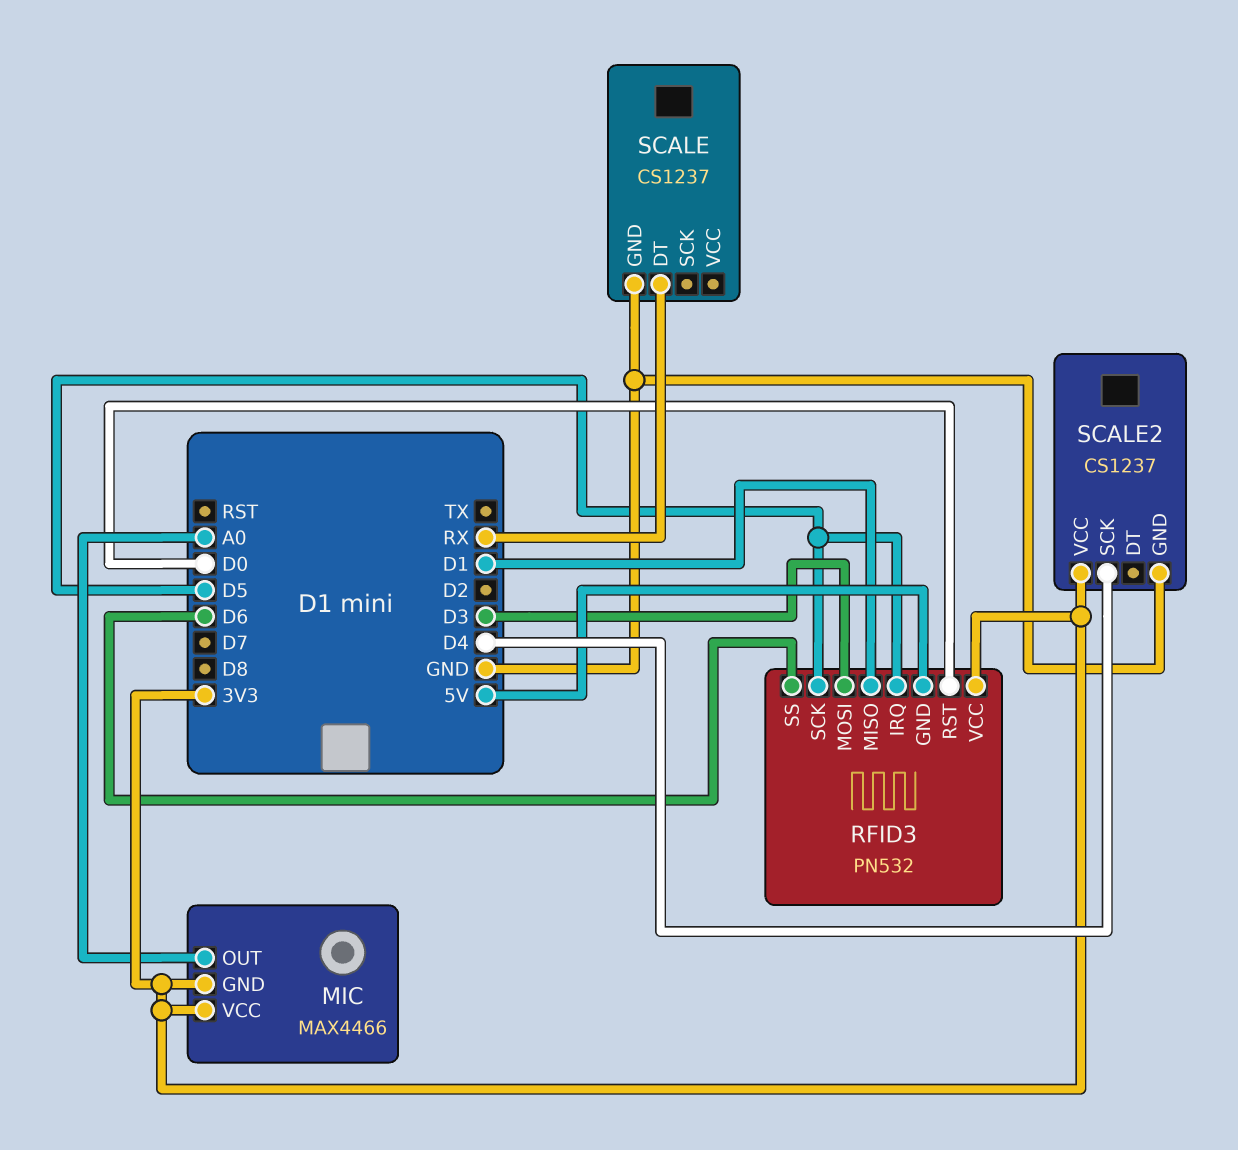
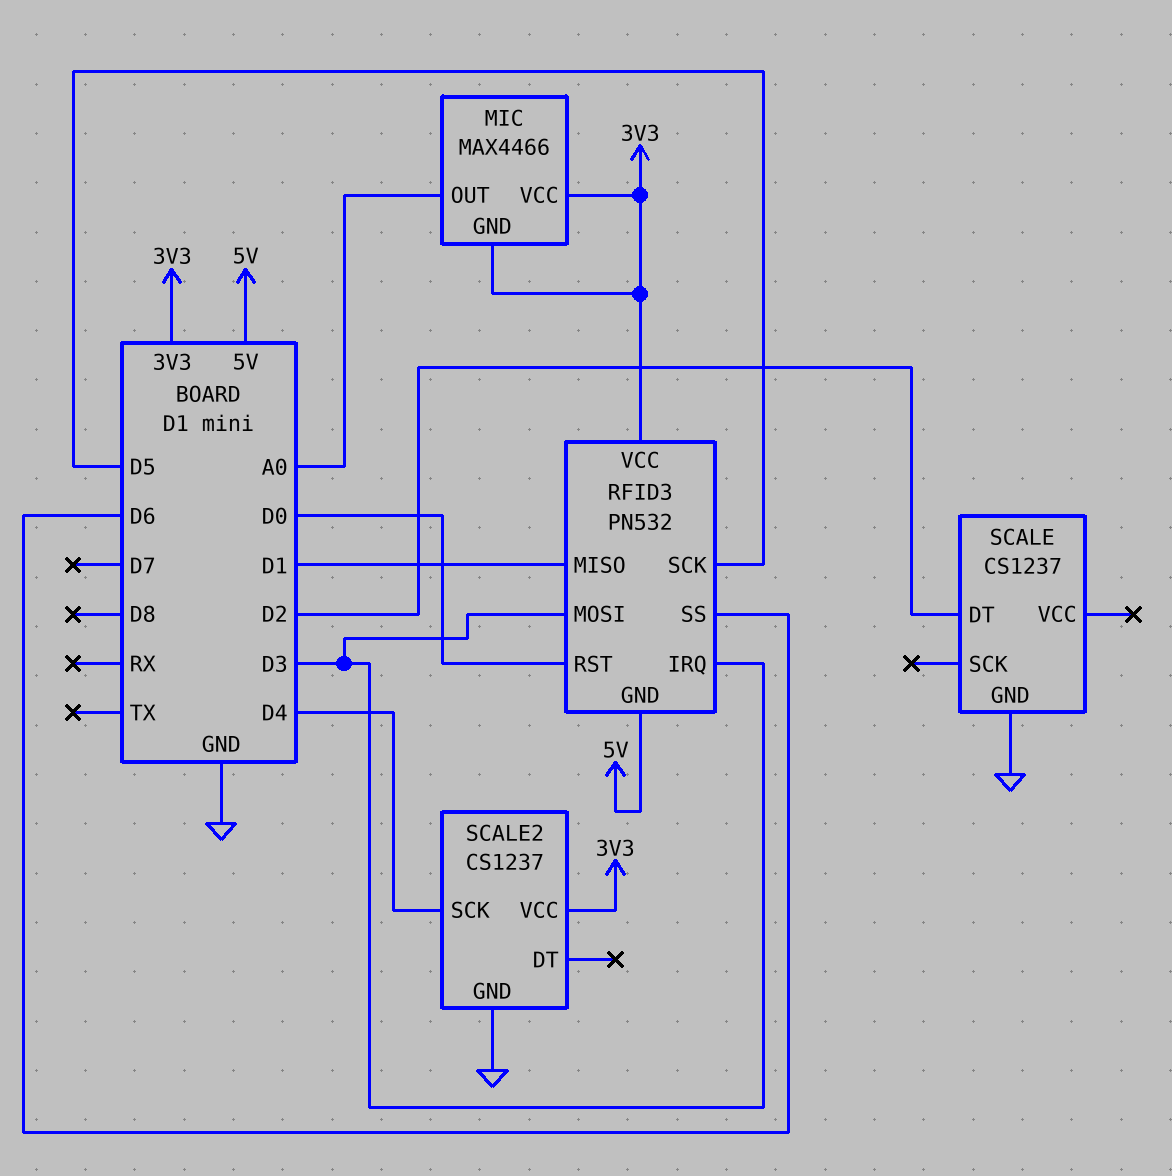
RFID3 pin IRQ: D5 -> D3
SCALE pin DT: RX -> D2

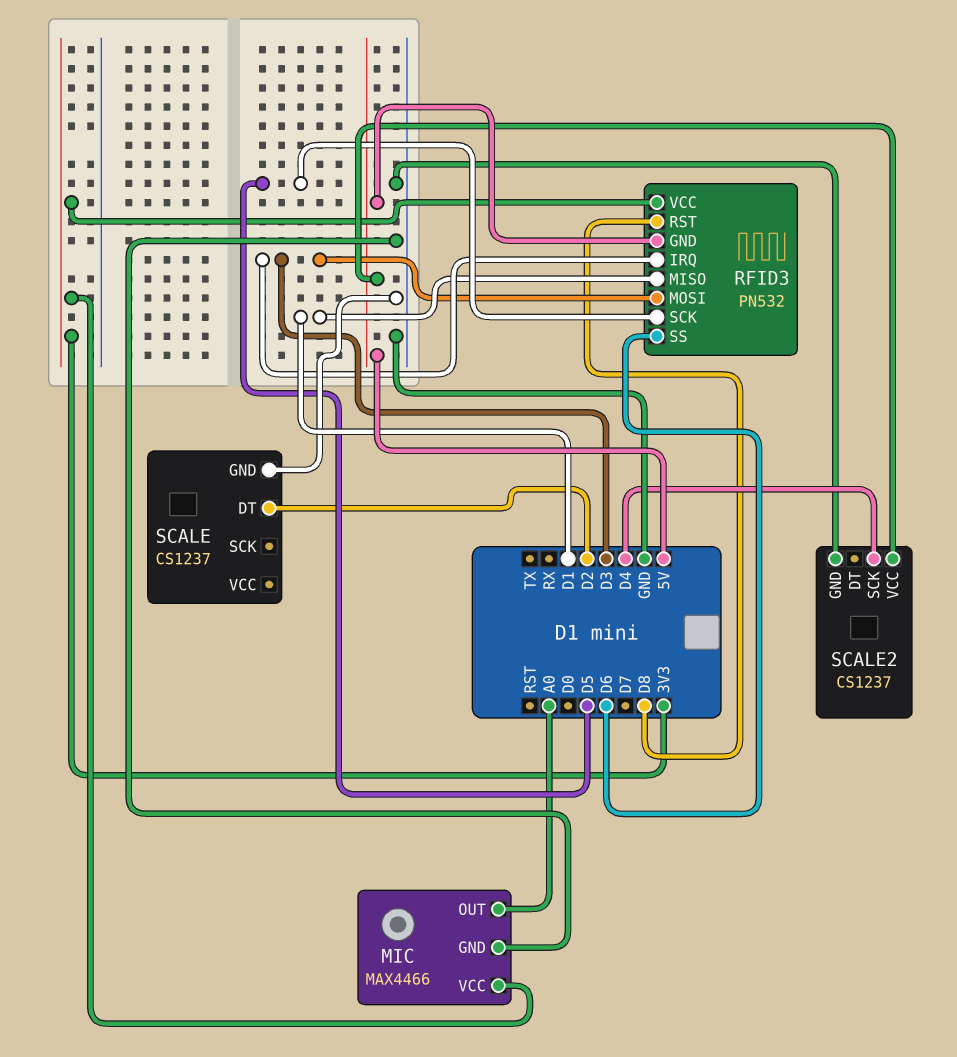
MIC pin GND: 3V3 -> GND
RFID3 pin RST: D0 -> D8
SCALE2 pin VCC: 3V3 -> 5V

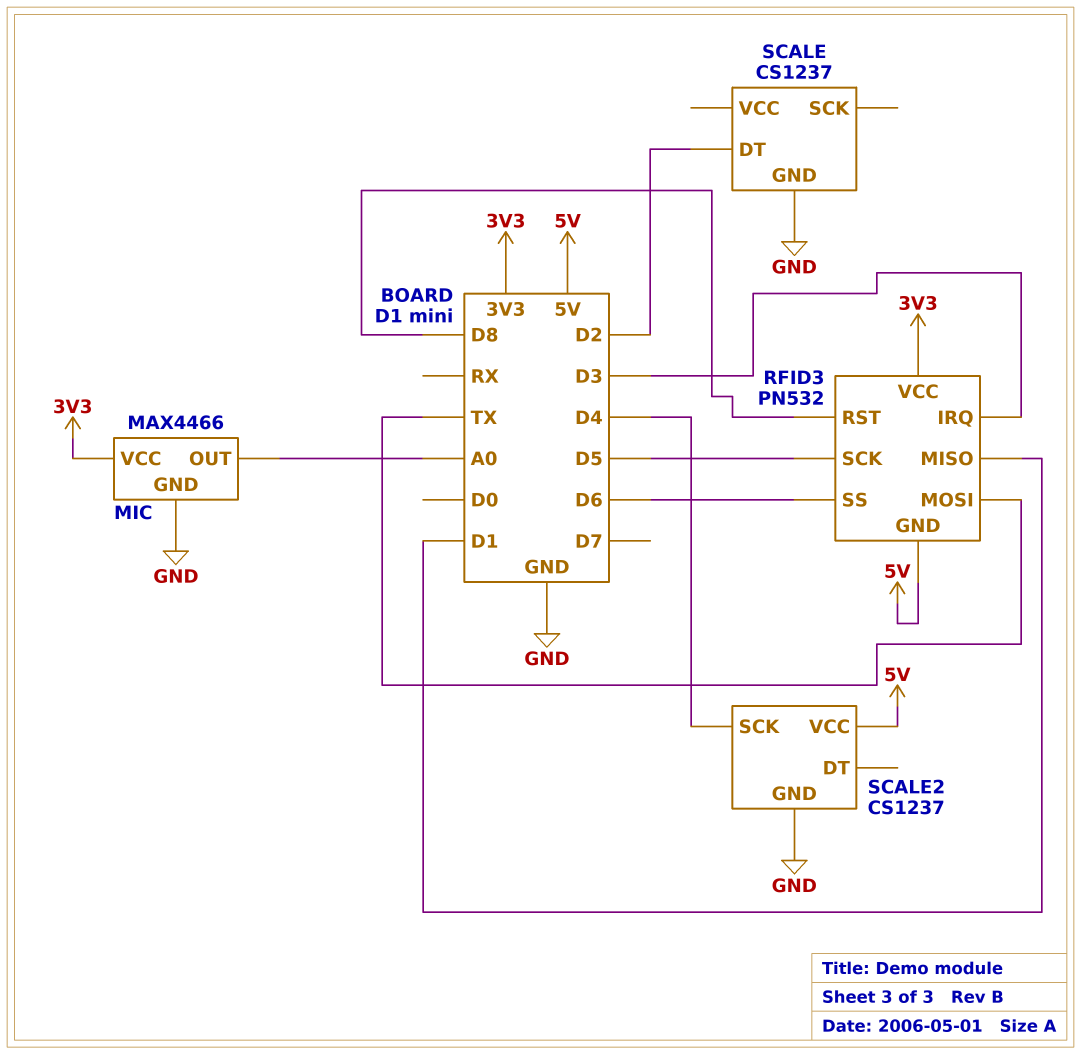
RFID3 pin MOSI: D3 -> TX

